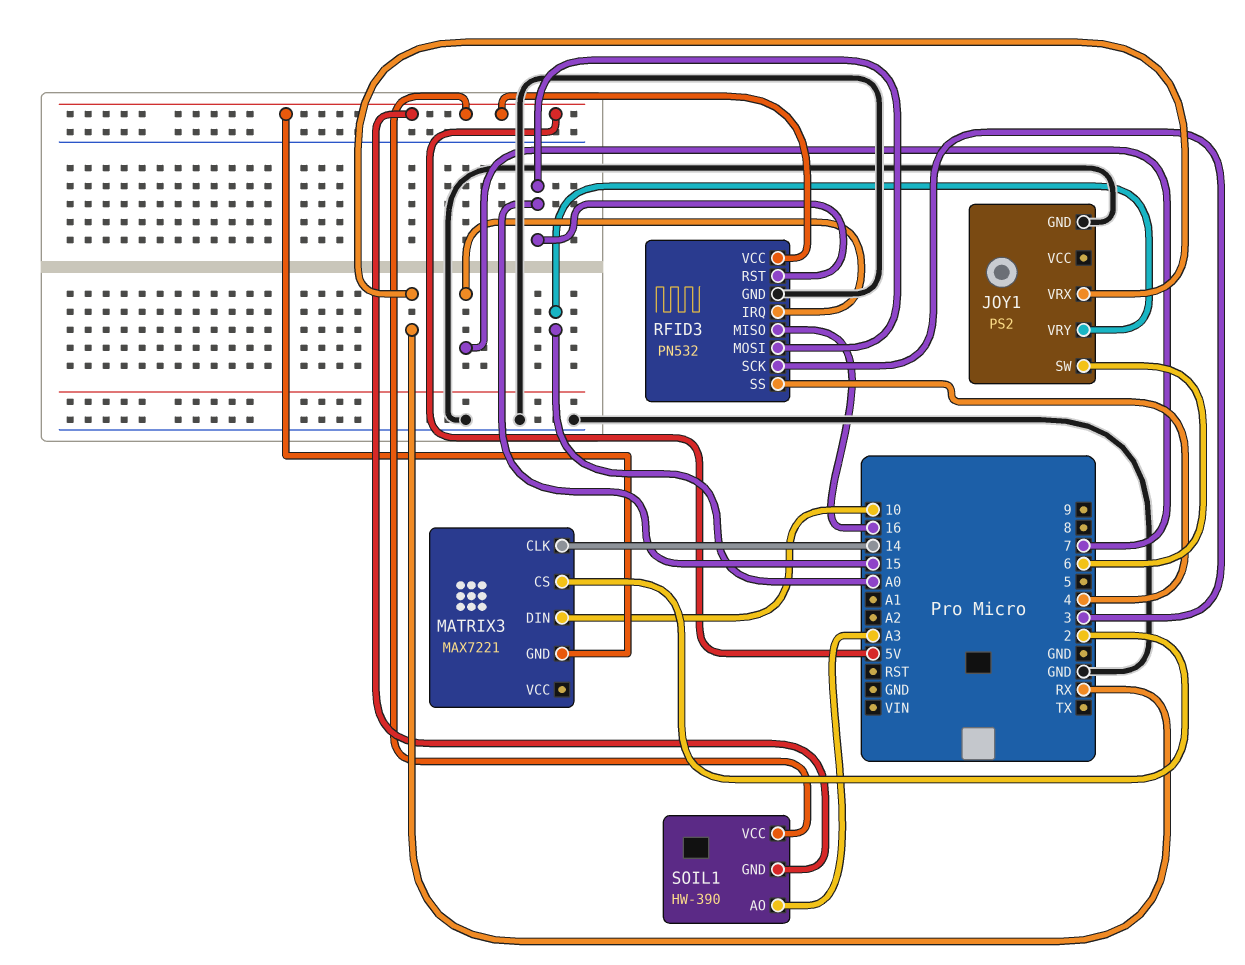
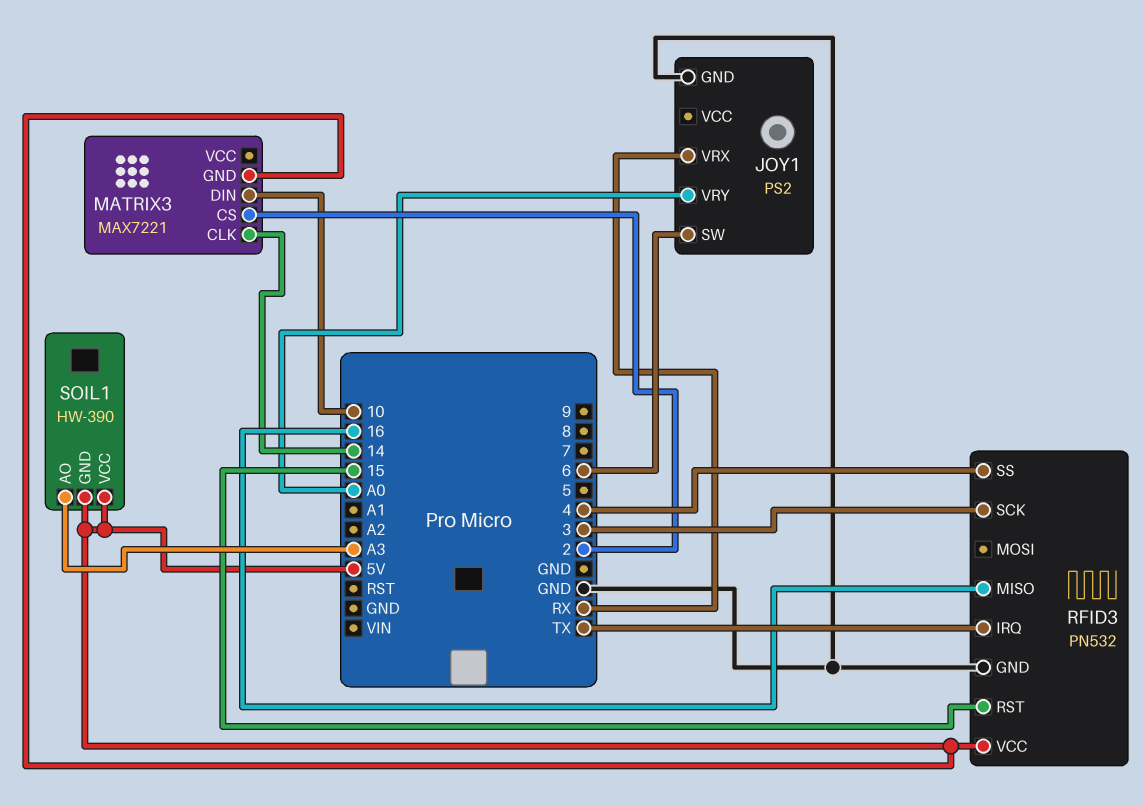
RFID3 pin IRQ: 7 -> TX
RFID3 pin MOSI: 15 -> none

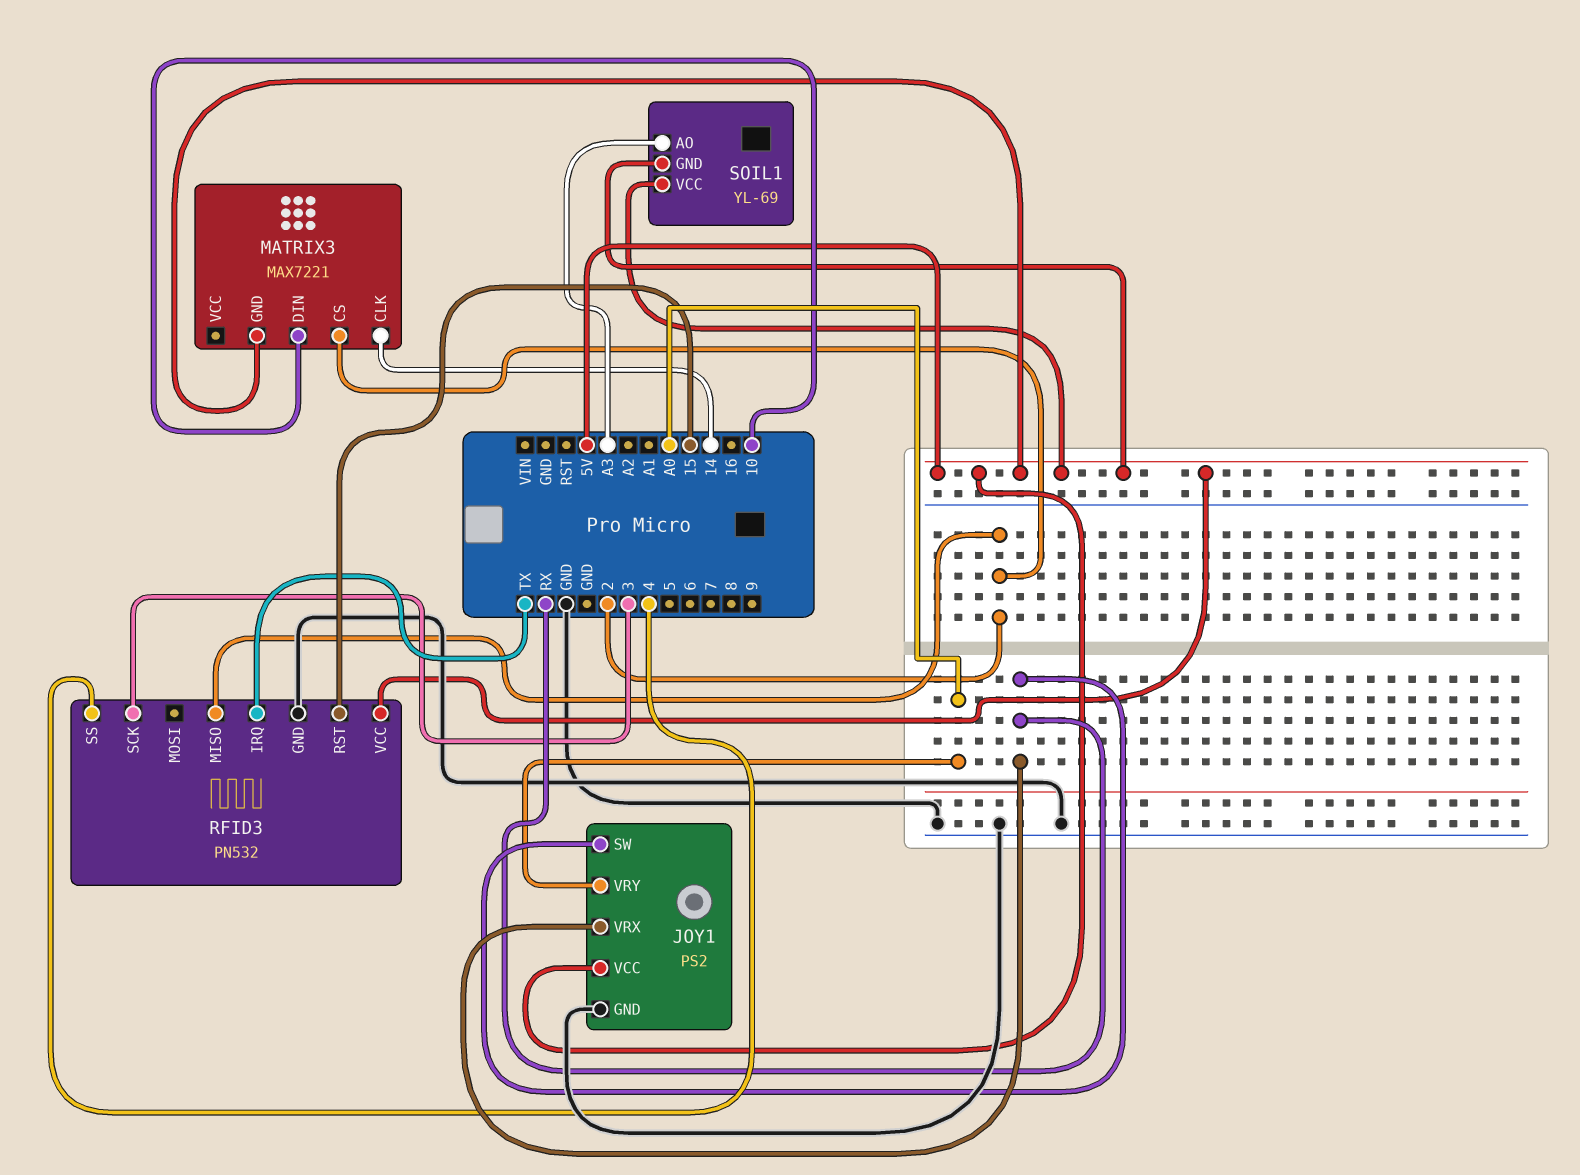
JOY1 pin SW: 6 -> RX
JOY1 pin VCC: none -> 5V
RFID3 pin MISO: 16 -> 2
SOIL1: HW-390 -> YL-69

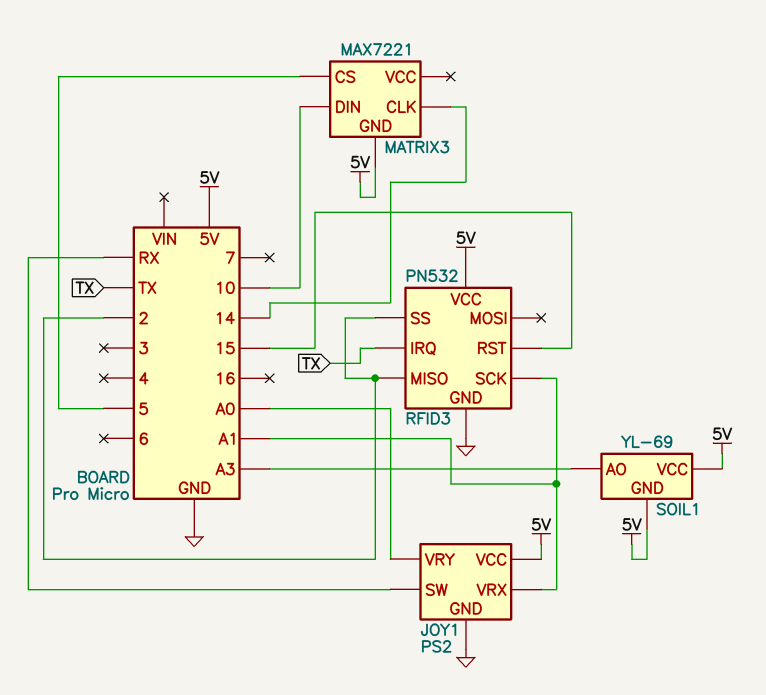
JOY1 pin VRX: RX -> A1
MATRIX3 pin CS: 2 -> 5
RFID3 pin SCK: 3 -> A1
RFID3 pin SS: 4 -> 2

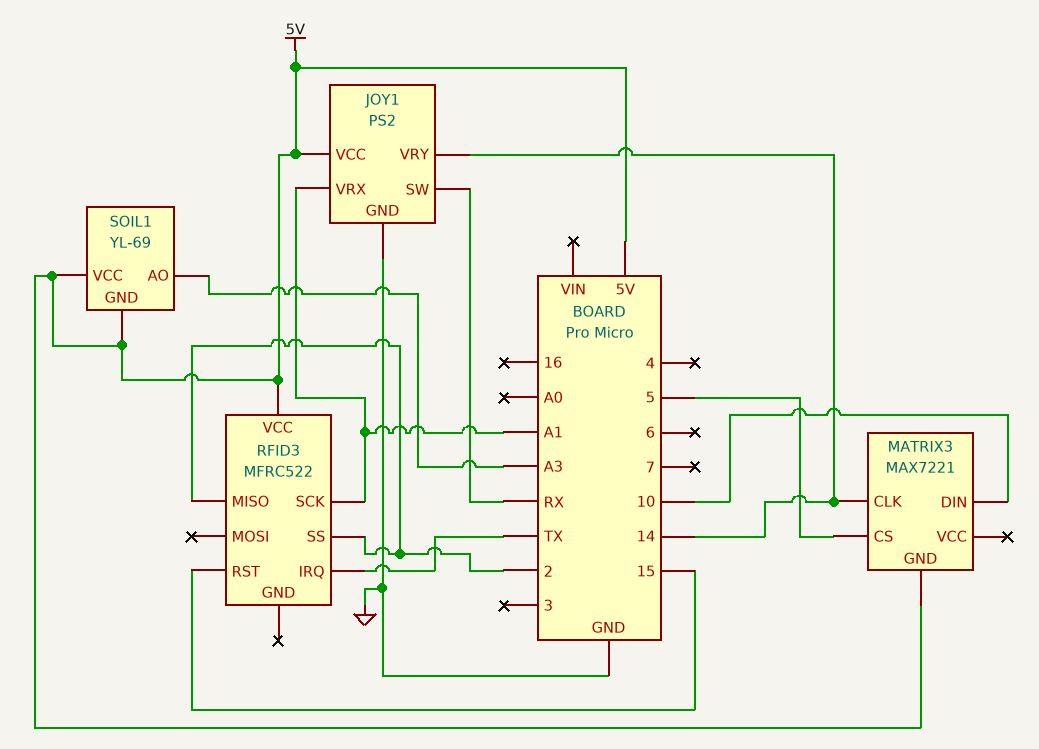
JOY1 pin VRY: A0 -> 14
RFID3: PN532 -> MFRC522
RFID3 pin GND: GND -> none

